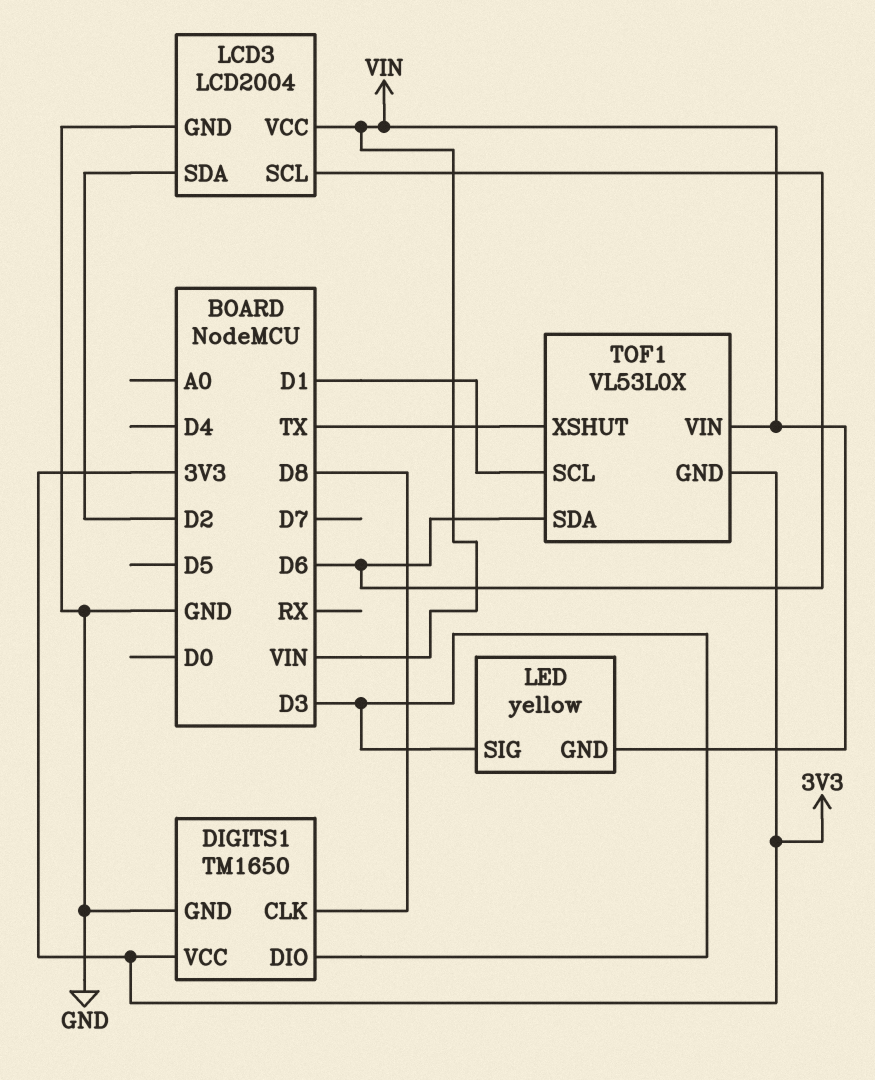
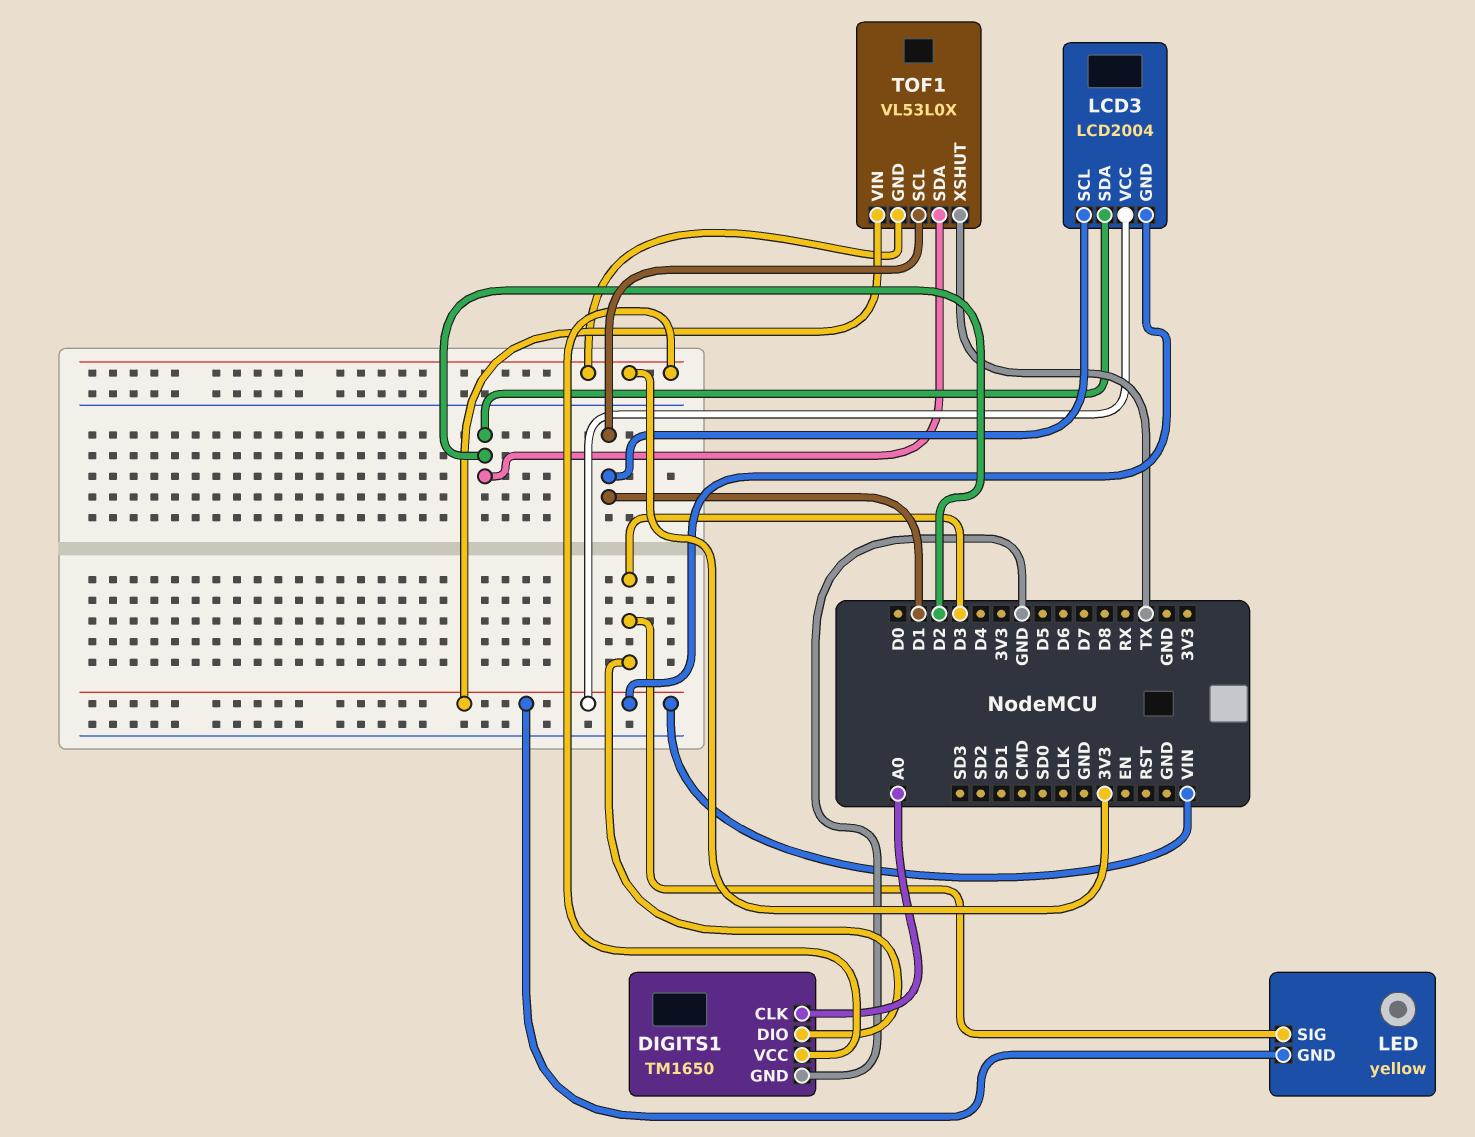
DIGITS1 pin CLK: D8 -> A0
LCD3 pin GND: GND -> VIN
LCD3 pin SCL: D6 -> D1
TOF1 pin SDA: D6 -> D2

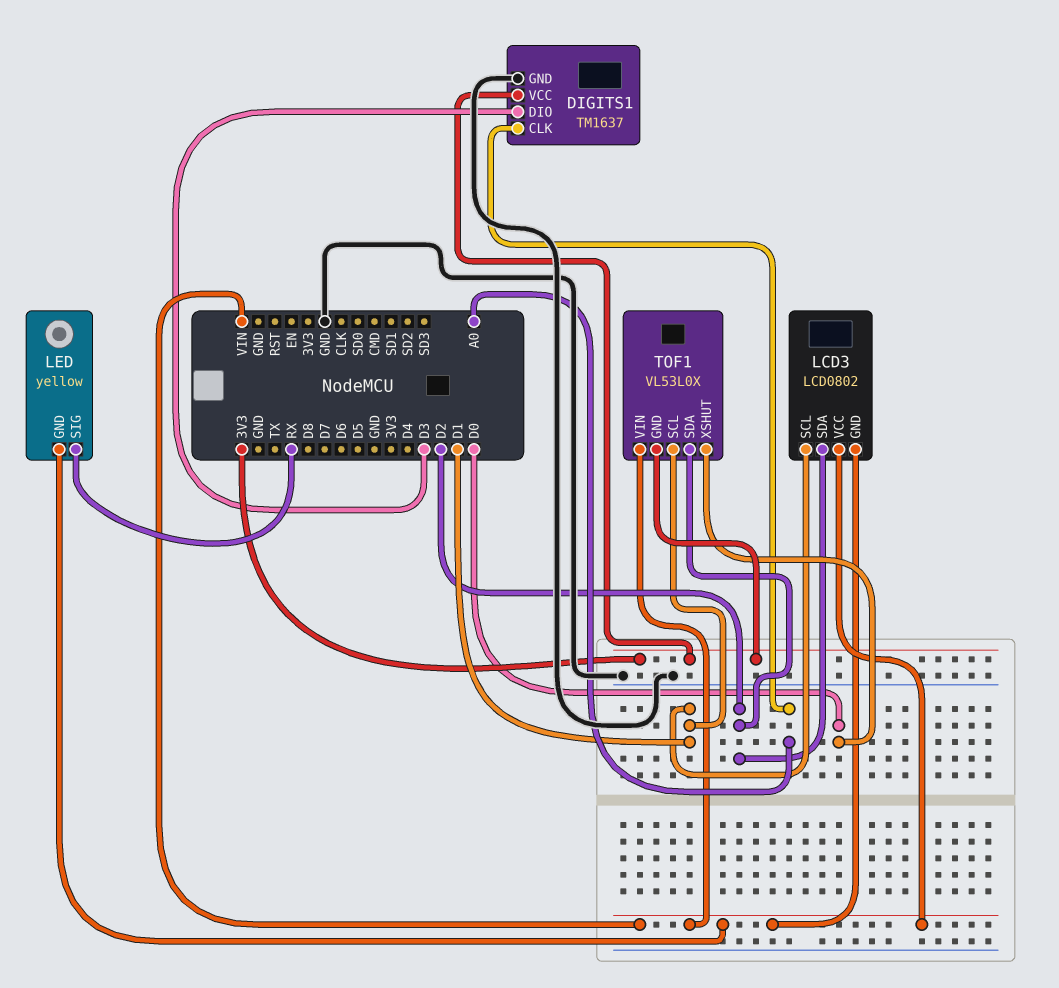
DIGITS1: TM1650 -> TM1637
LCD3: LCD2004 -> LCD0802
LED pin SIG: D3 -> RX
TOF1 pin XSHUT: TX -> D0

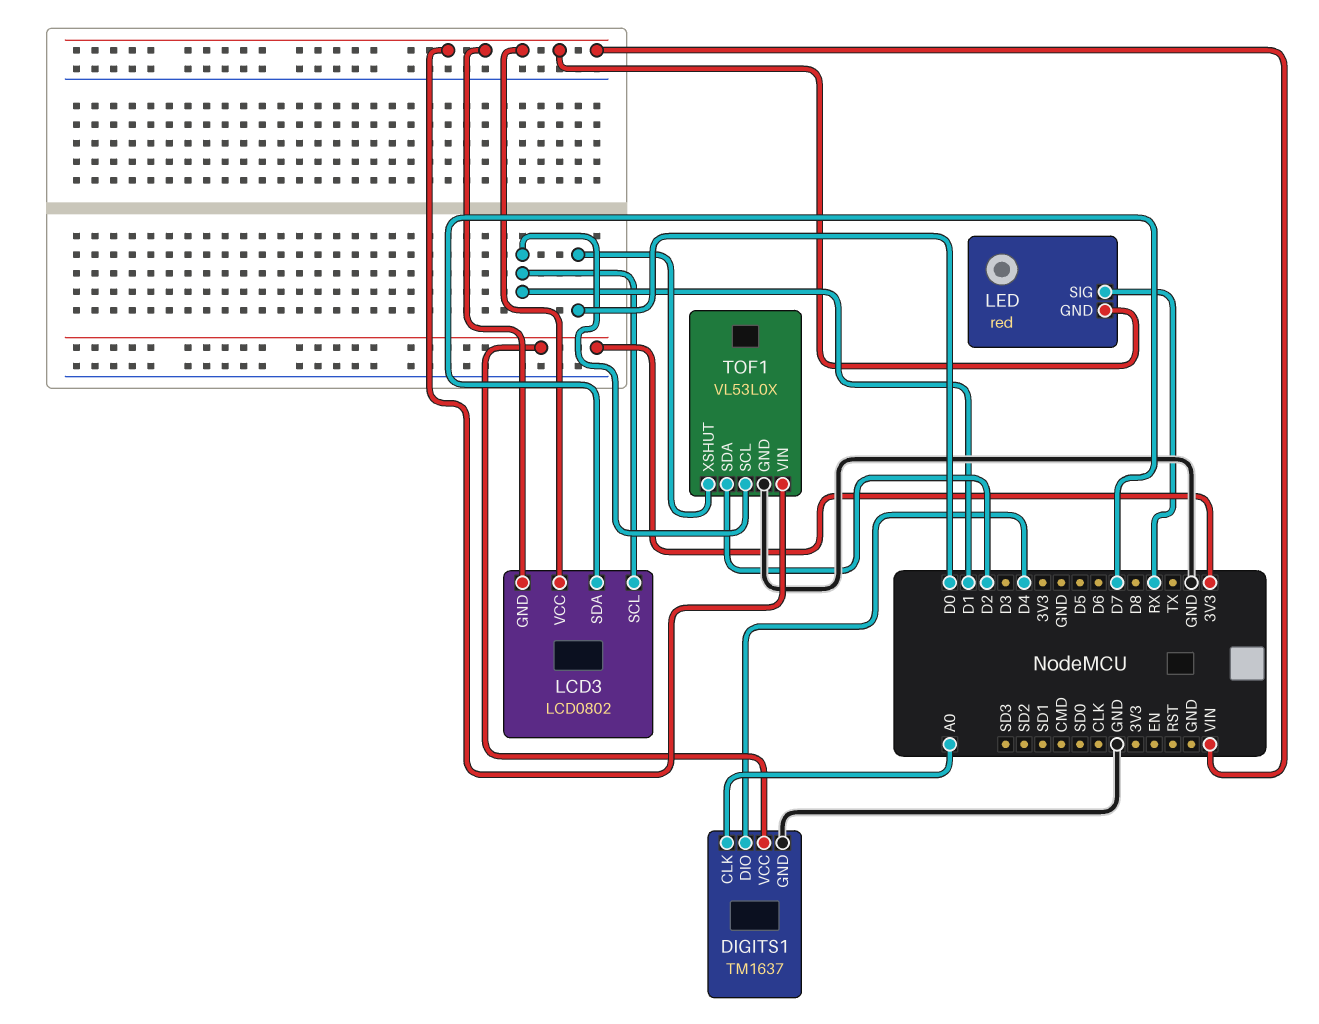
DIGITS1 pin DIO: D3 -> D4
LCD3 pin SDA: D2 -> D7
LED: yellow -> red
TOF1 pin GND: 3V3 -> GND

